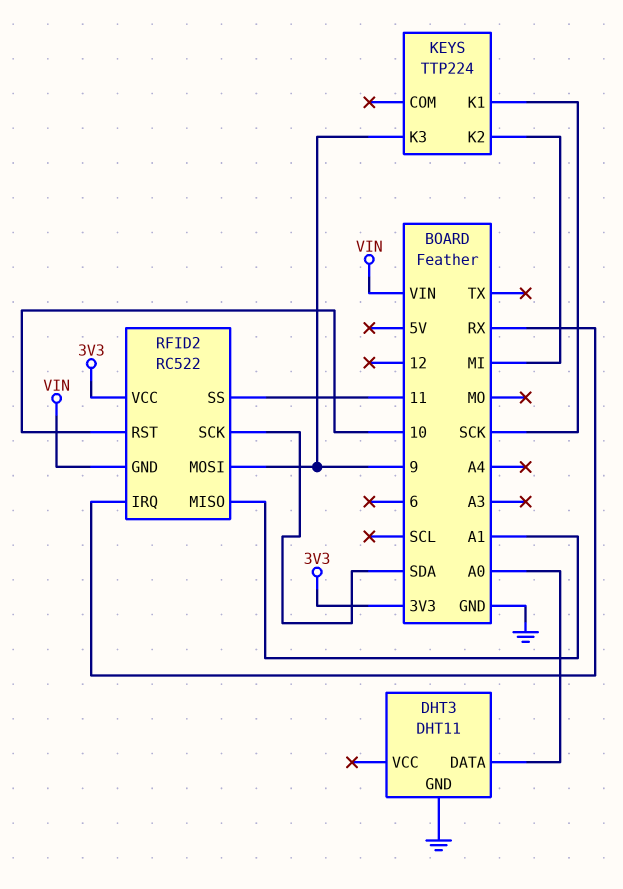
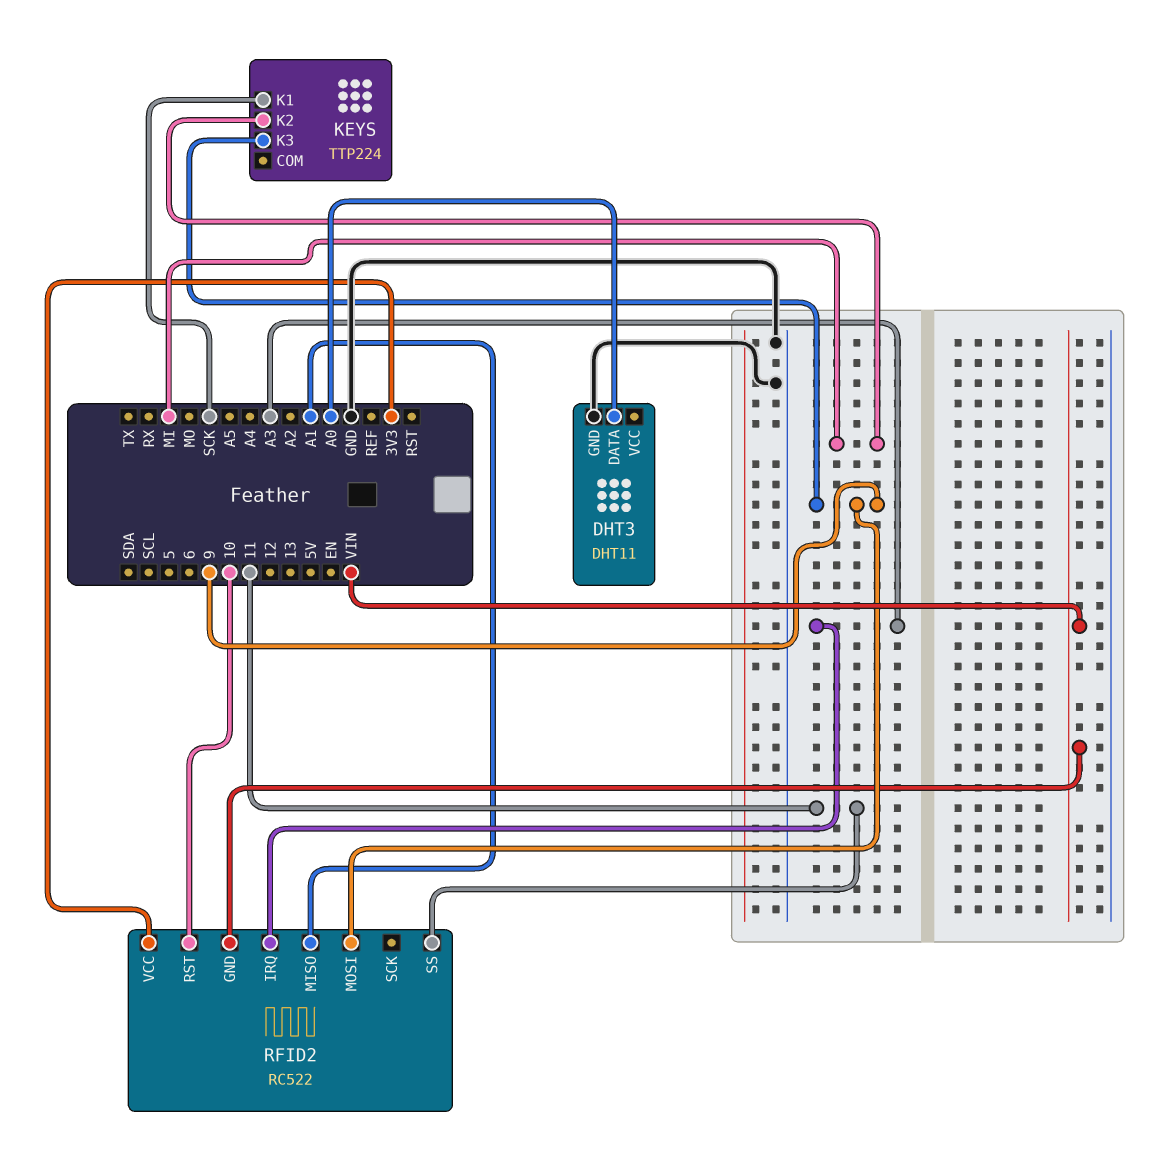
RFID2 pin IRQ: RX -> A3
RFID2 pin SCK: SDA -> none

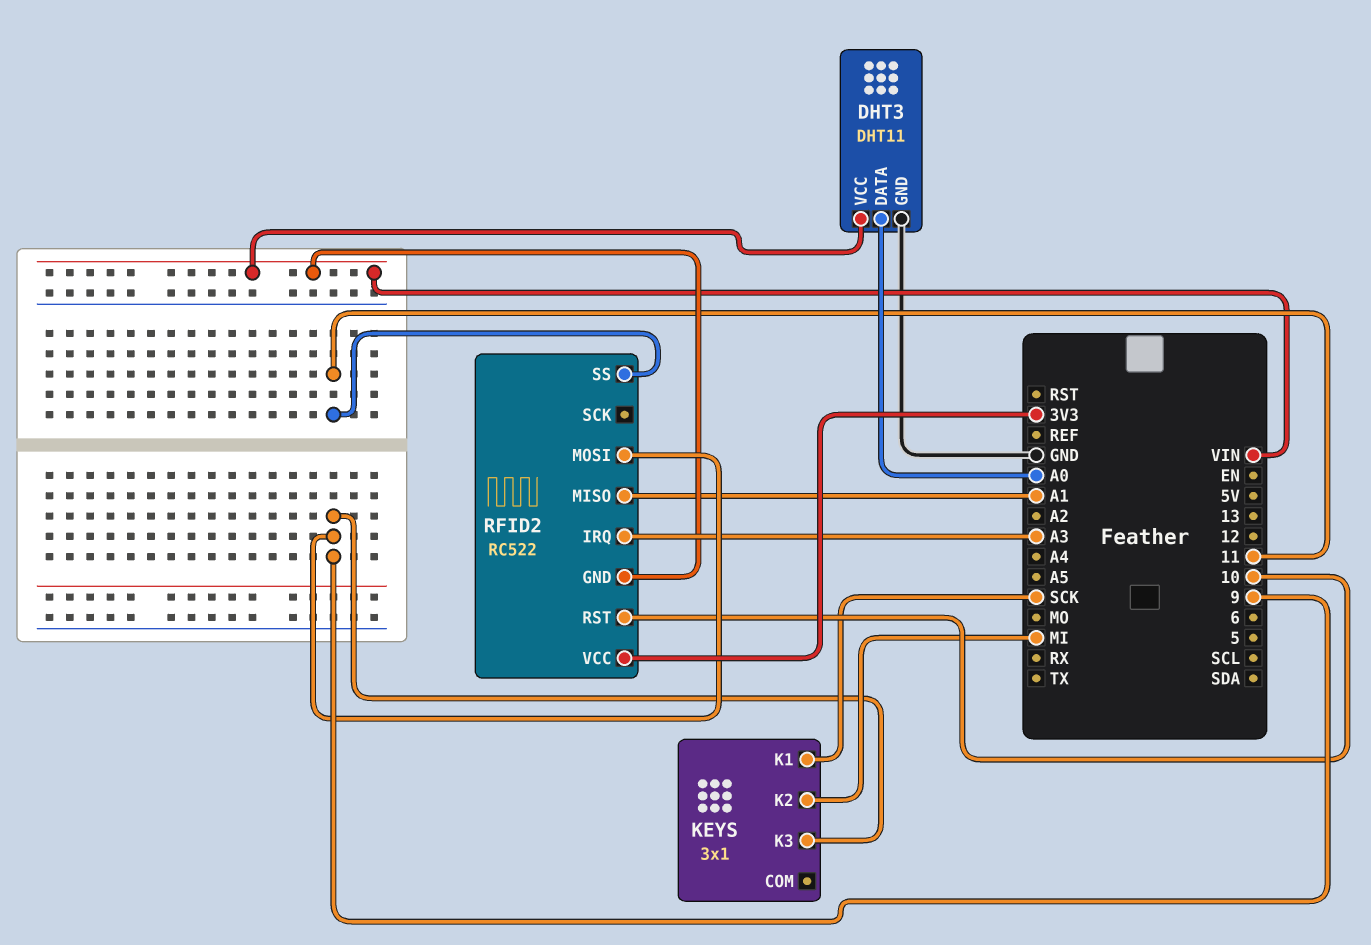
DHT3 pin VCC: none -> VIN
KEYS: TTP224 -> 3x1

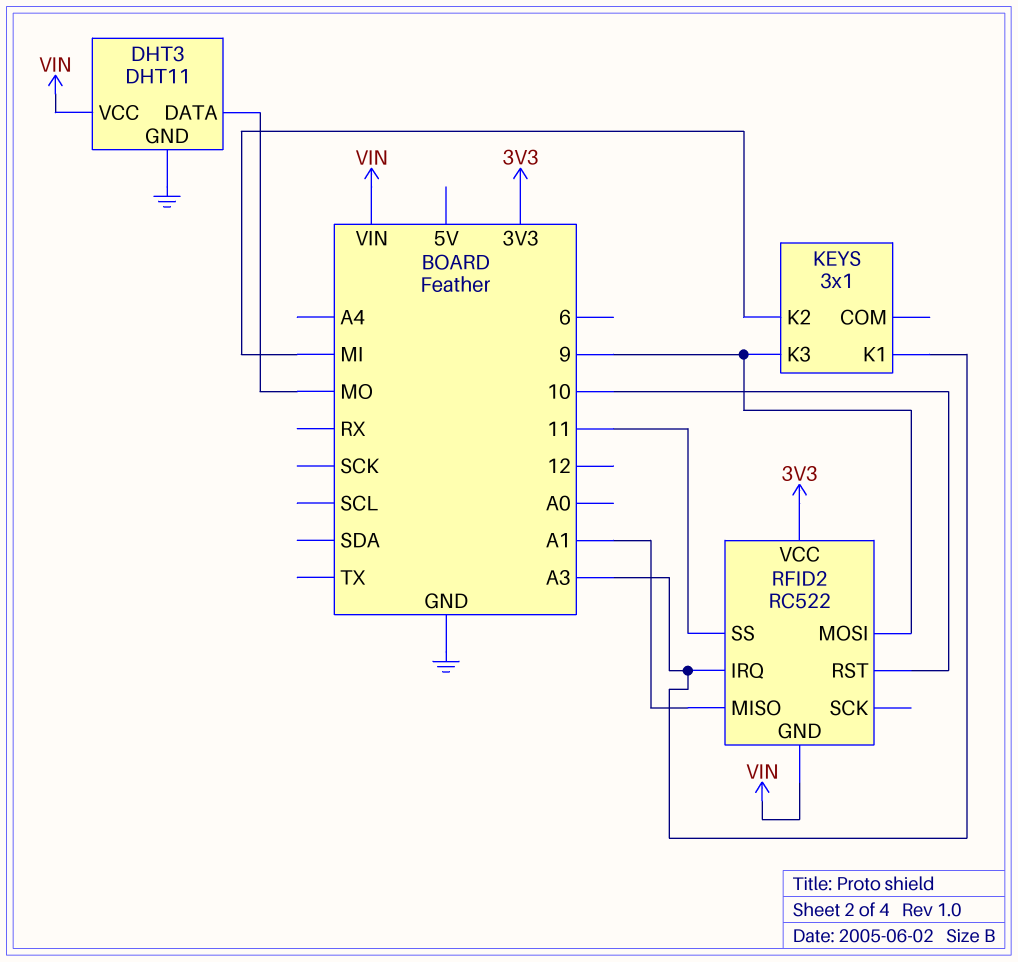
DHT3 pin DATA: A0 -> MO
KEYS pin K1: SCK -> A3

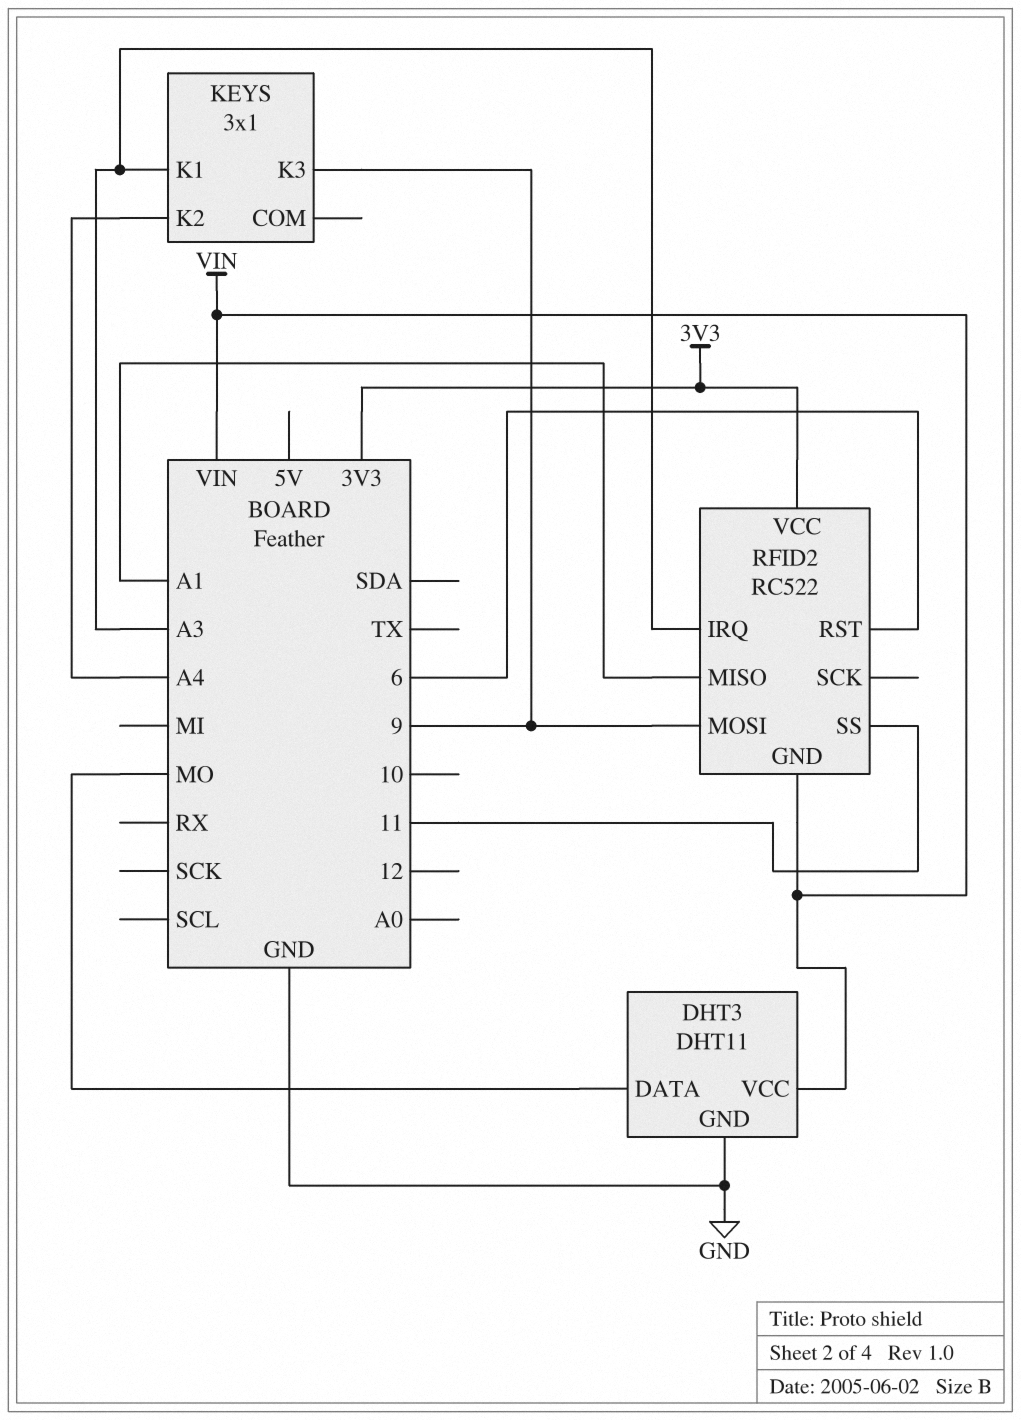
KEYS pin K2: MI -> A4
RFID2 pin RST: 10 -> 6

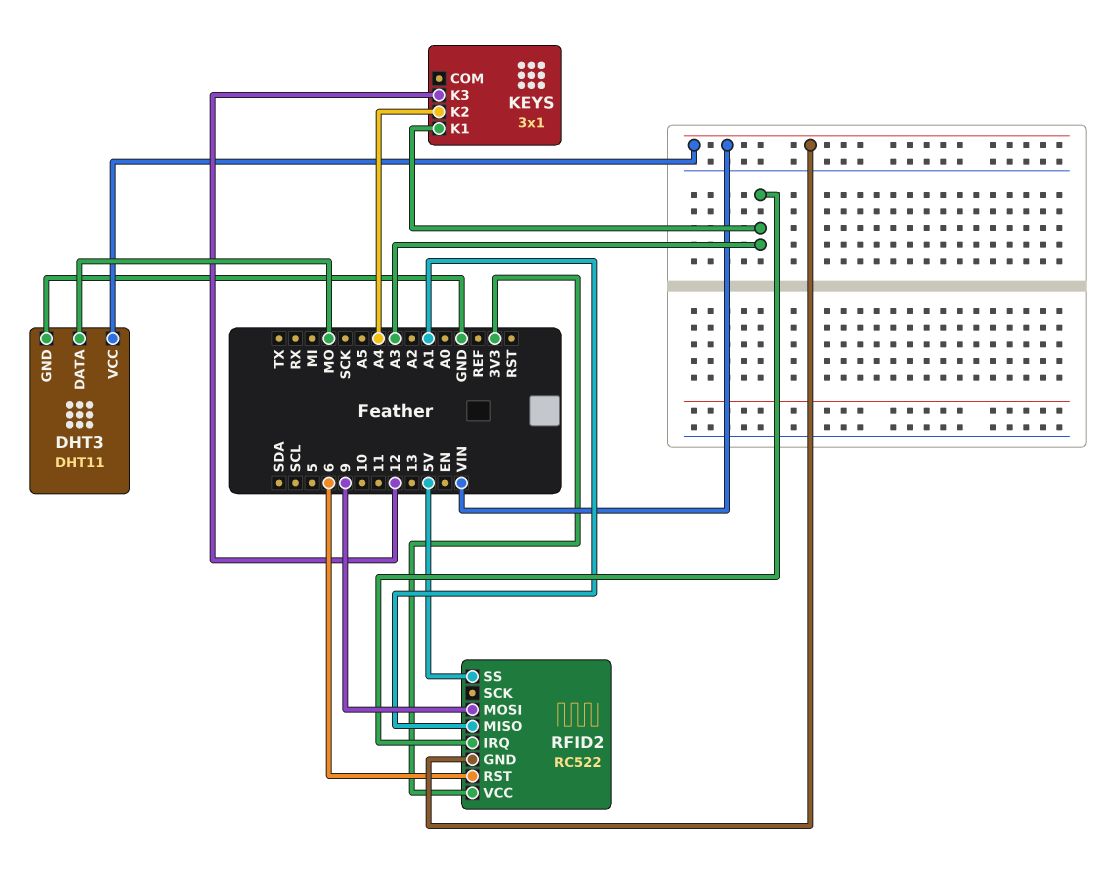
KEYS pin K3: 9 -> 12
RFID2 pin SS: 11 -> 5V

